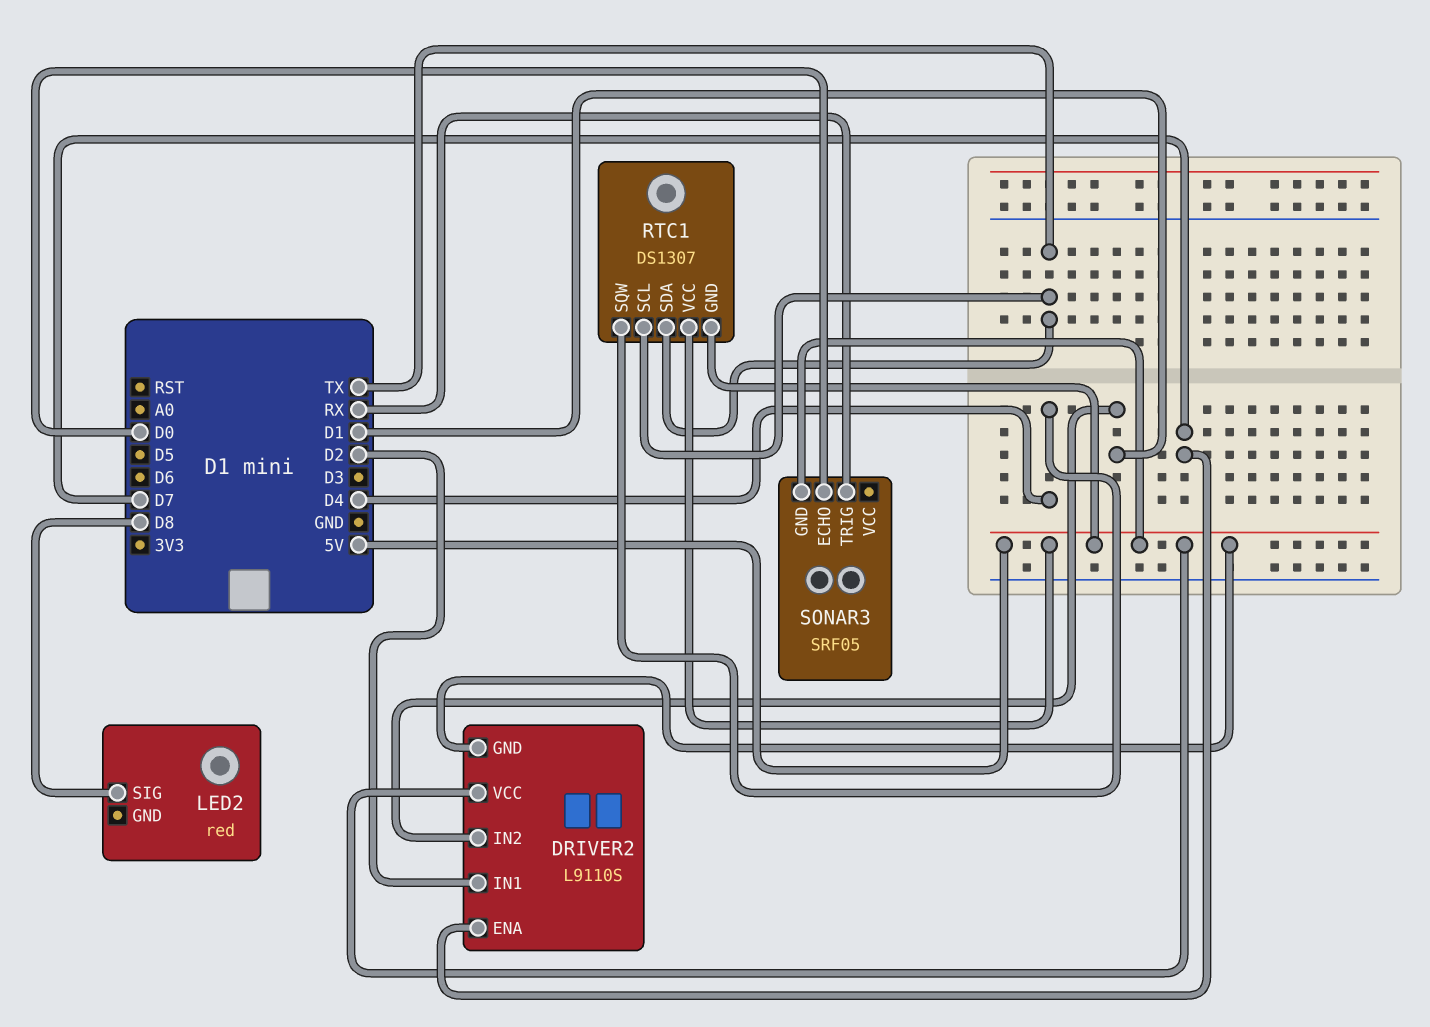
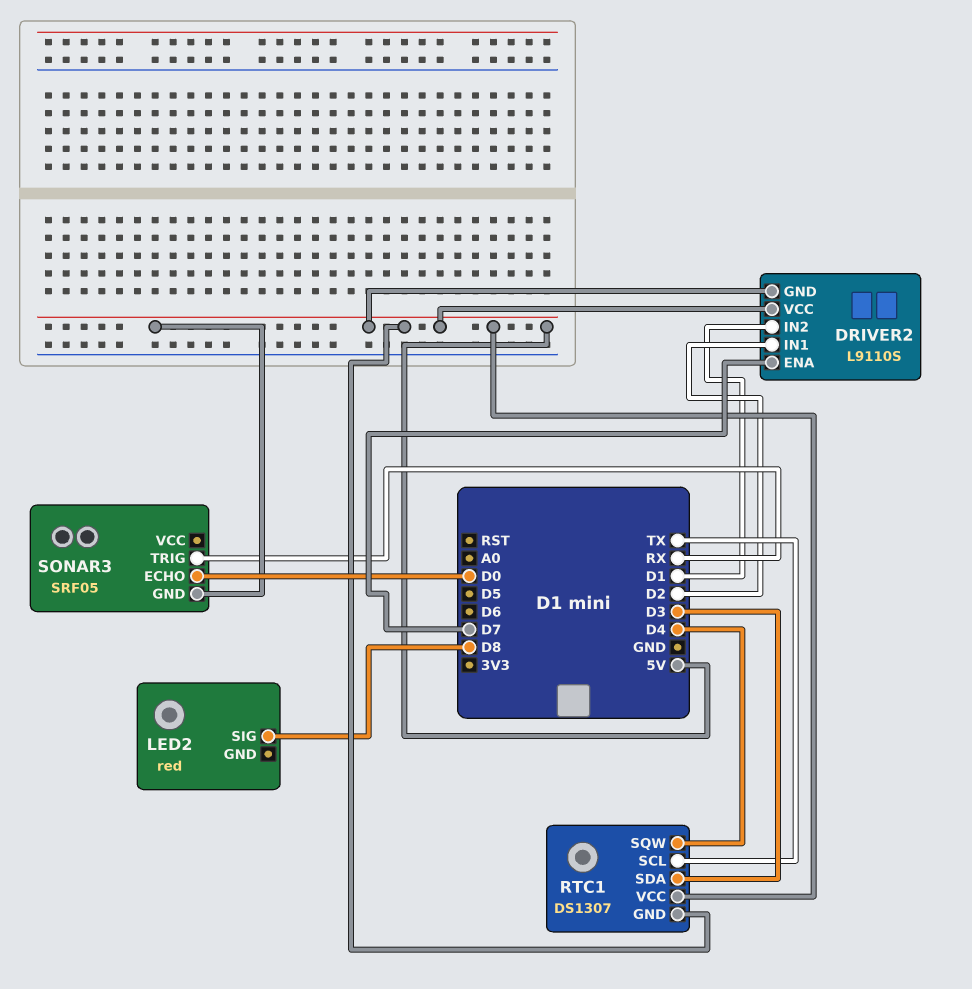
RTC1 pin SDA: TX -> D3

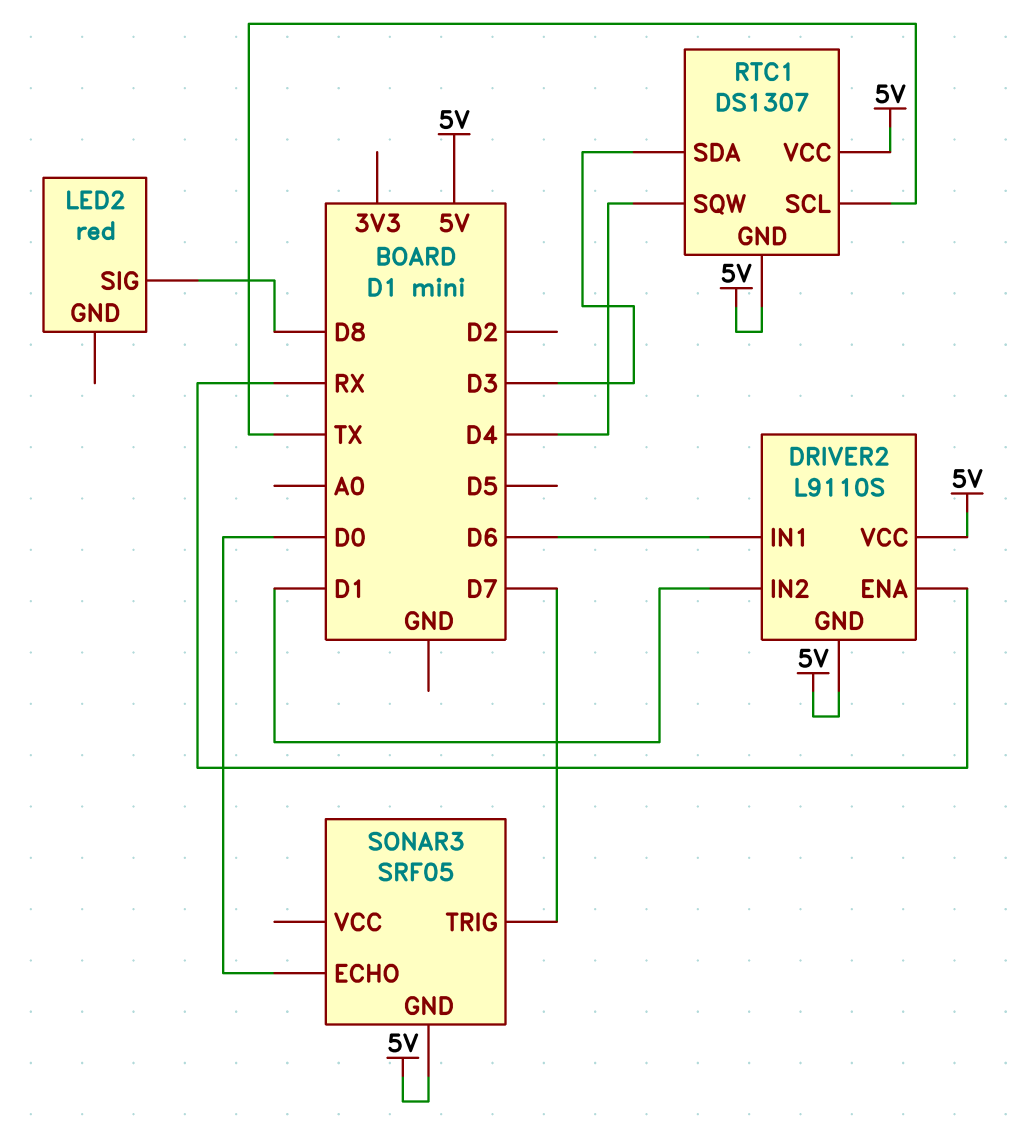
DRIVER2 pin ENA: D7 -> RX
DRIVER2 pin IN1: D2 -> D6
SONAR3 pin TRIG: RX -> D7

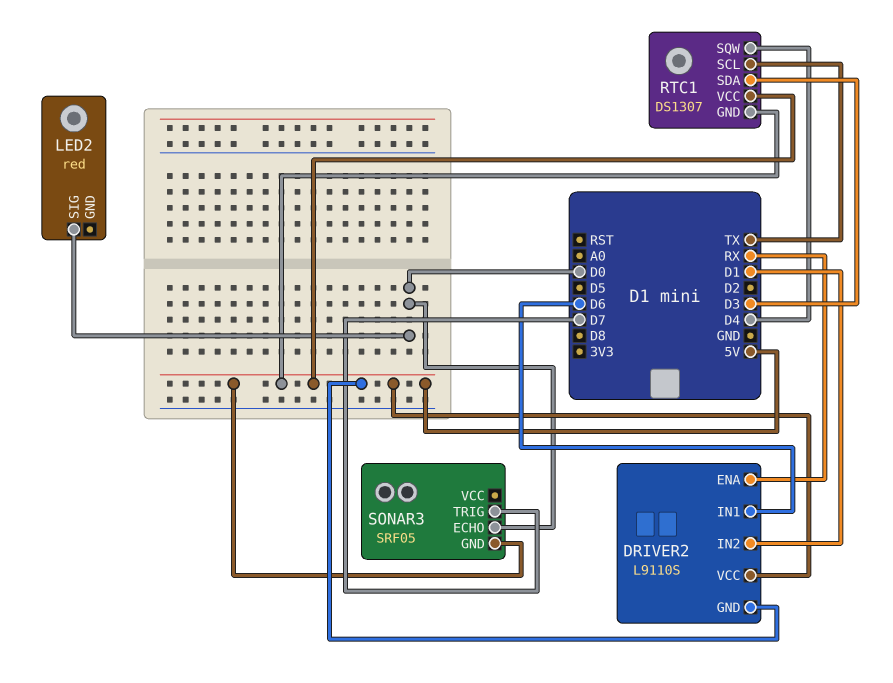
LED2 pin SIG: D8 -> D0

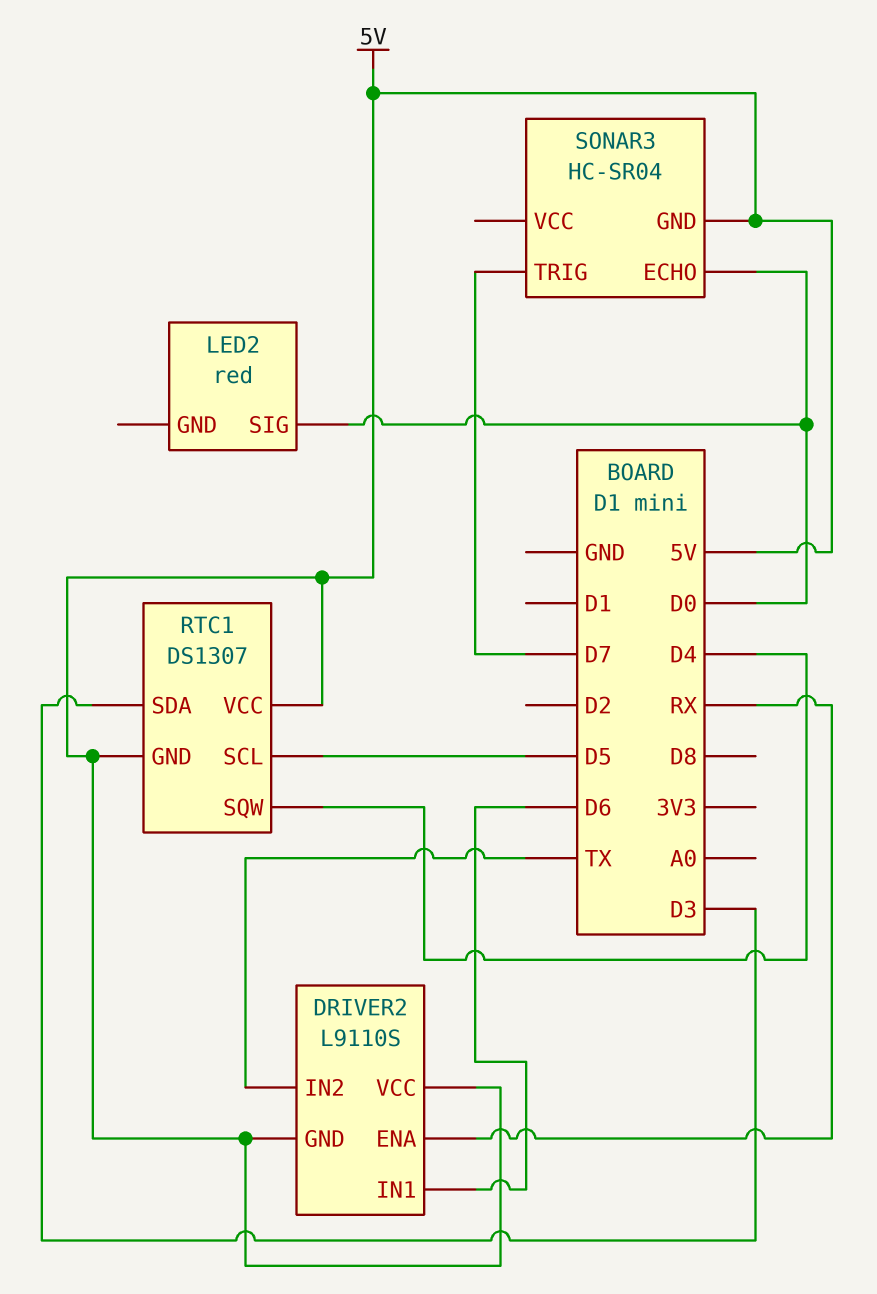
DRIVER2 pin IN2: D1 -> TX
RTC1 pin SCL: TX -> D5
SONAR3: SRF05 -> HC-SR04

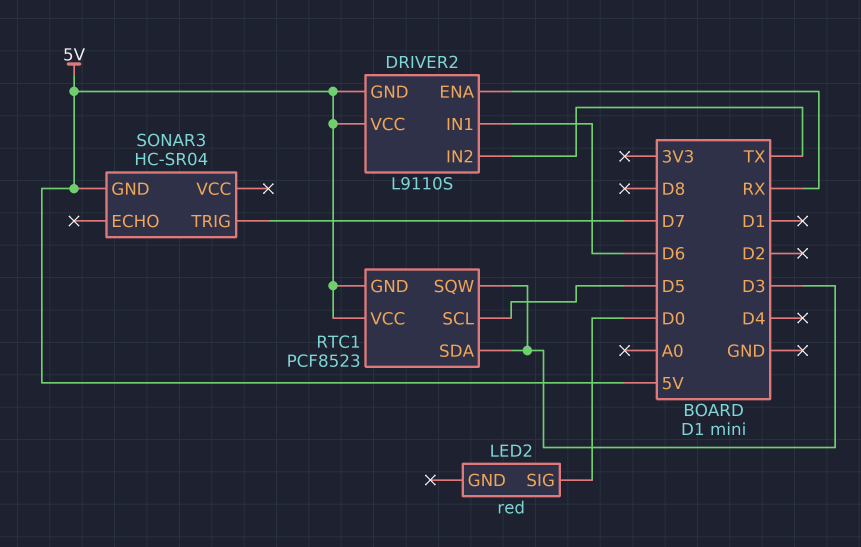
RTC1: DS1307 -> PCF8523
RTC1 pin SQW: D4 -> D3
SONAR3 pin ECHO: D0 -> none

